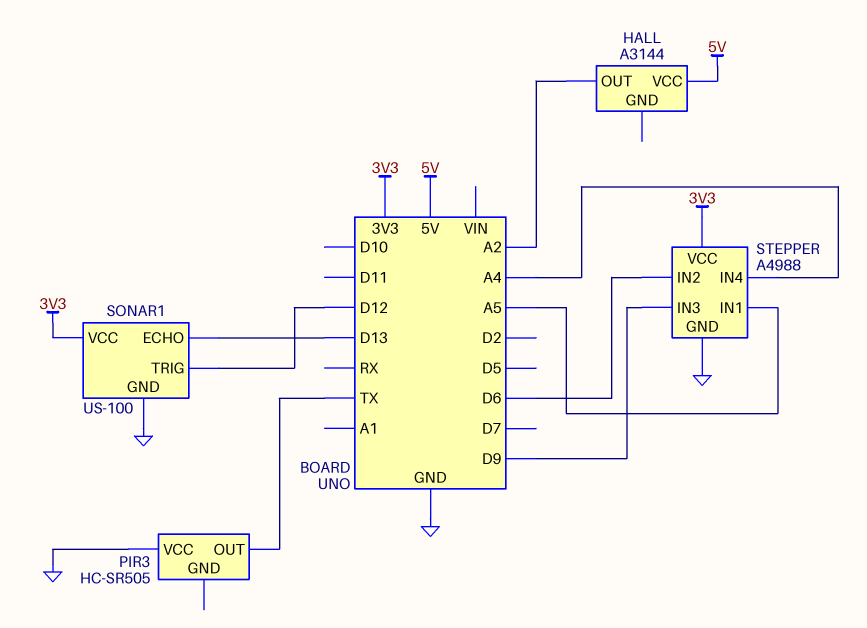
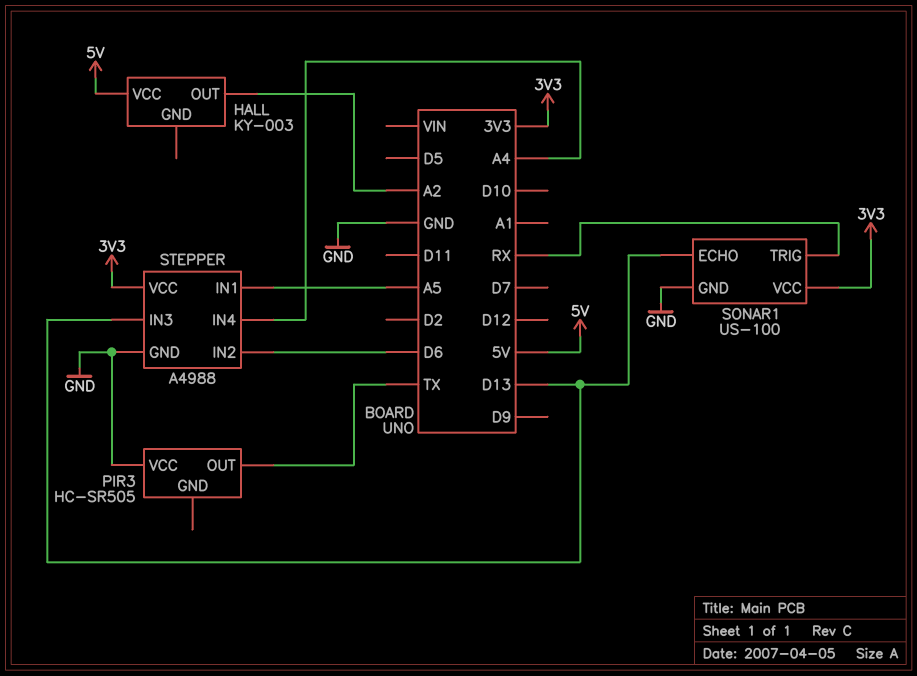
HALL: A3144 -> KY-003
SONAR1 pin TRIG: D12 -> RX
STEPPER pin IN3: D9 -> D13

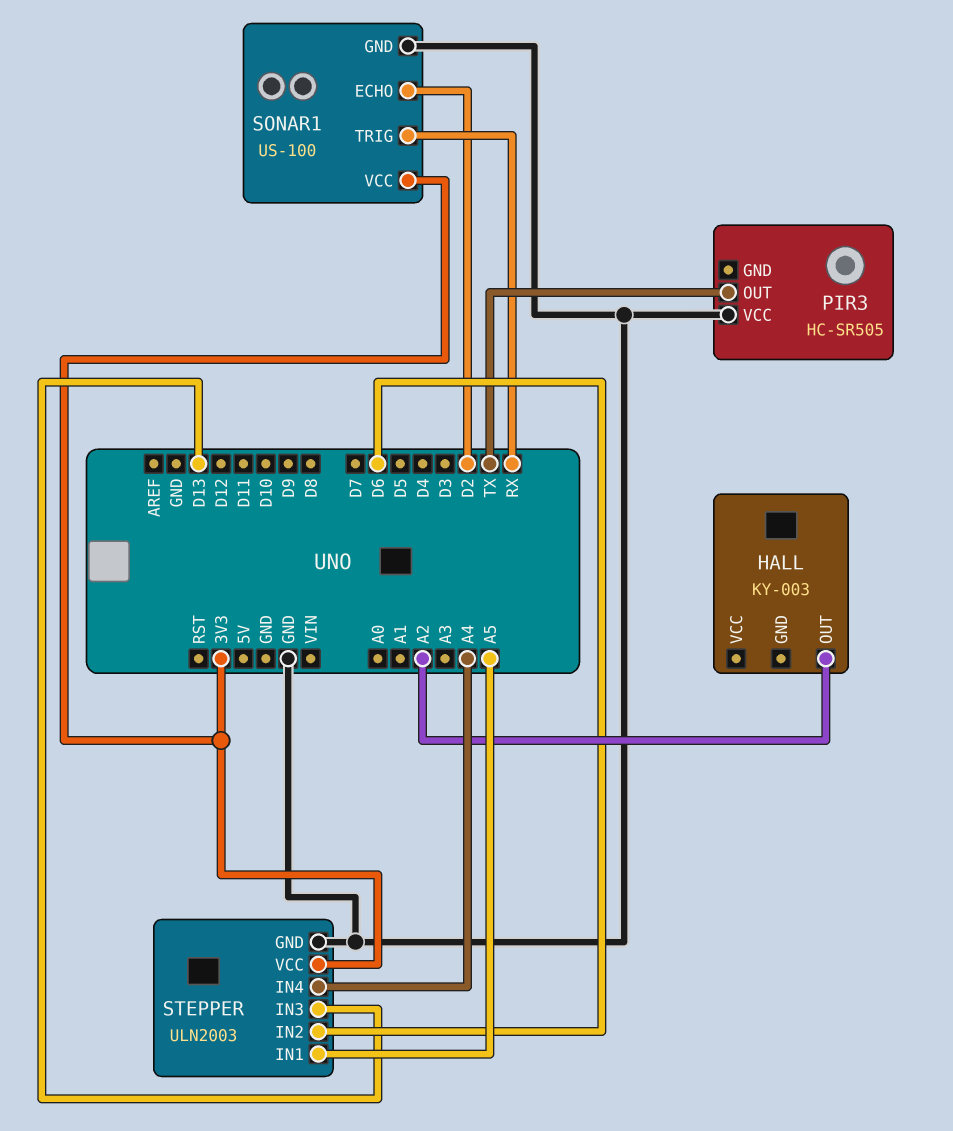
HALL pin VCC: 5V -> none
SONAR1 pin ECHO: D13 -> D2
STEPPER: A4988 -> ULN2003

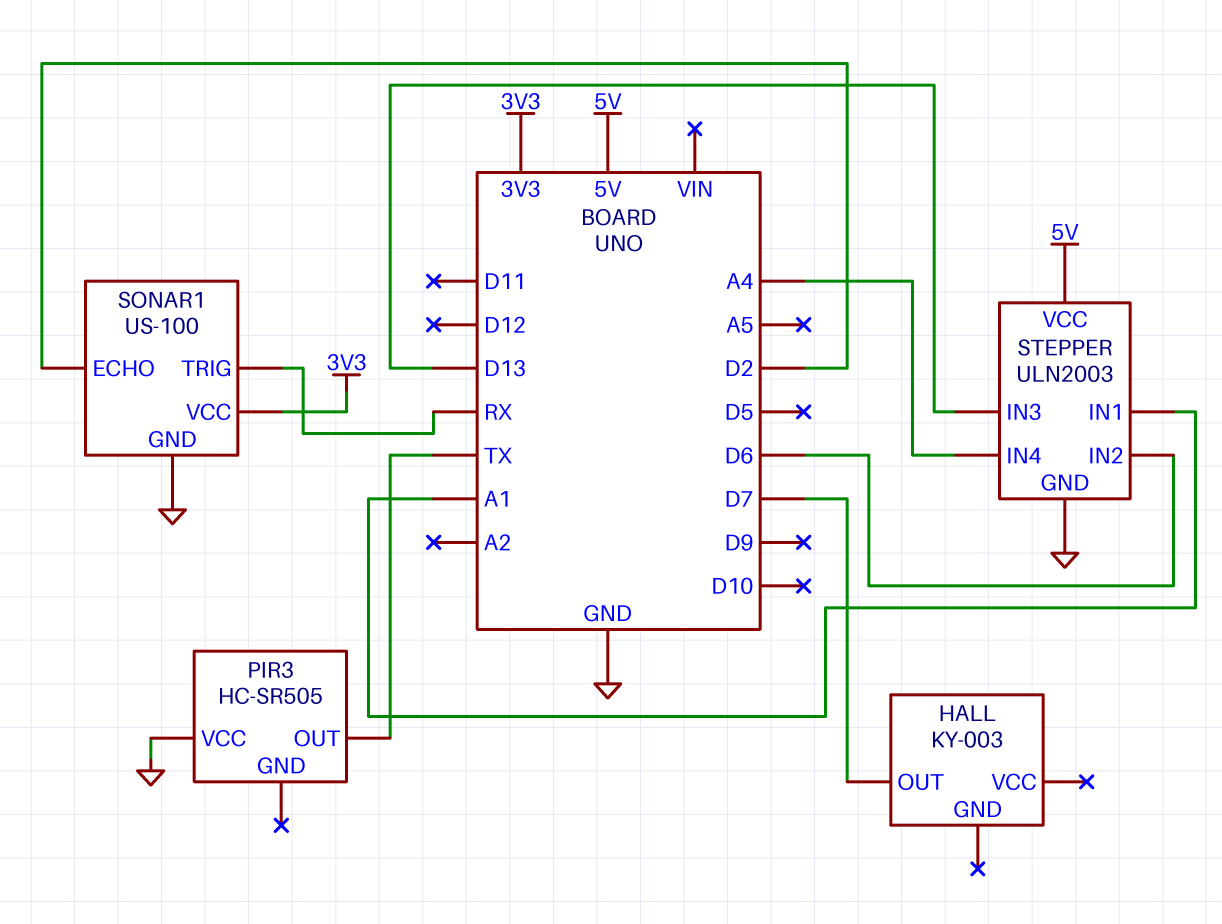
HALL pin OUT: A2 -> D7
STEPPER pin IN1: A5 -> A1
STEPPER pin VCC: 3V3 -> 5V

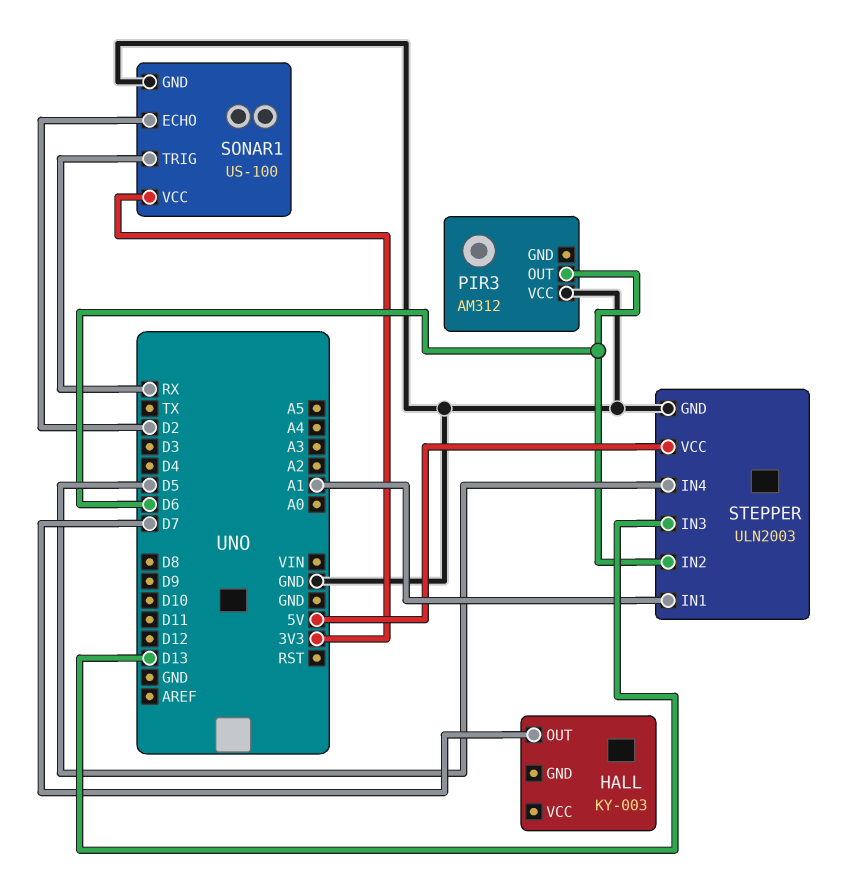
PIR3: HC-SR505 -> AM312
PIR3 pin OUT: TX -> D6
STEPPER pin IN4: A4 -> D5

